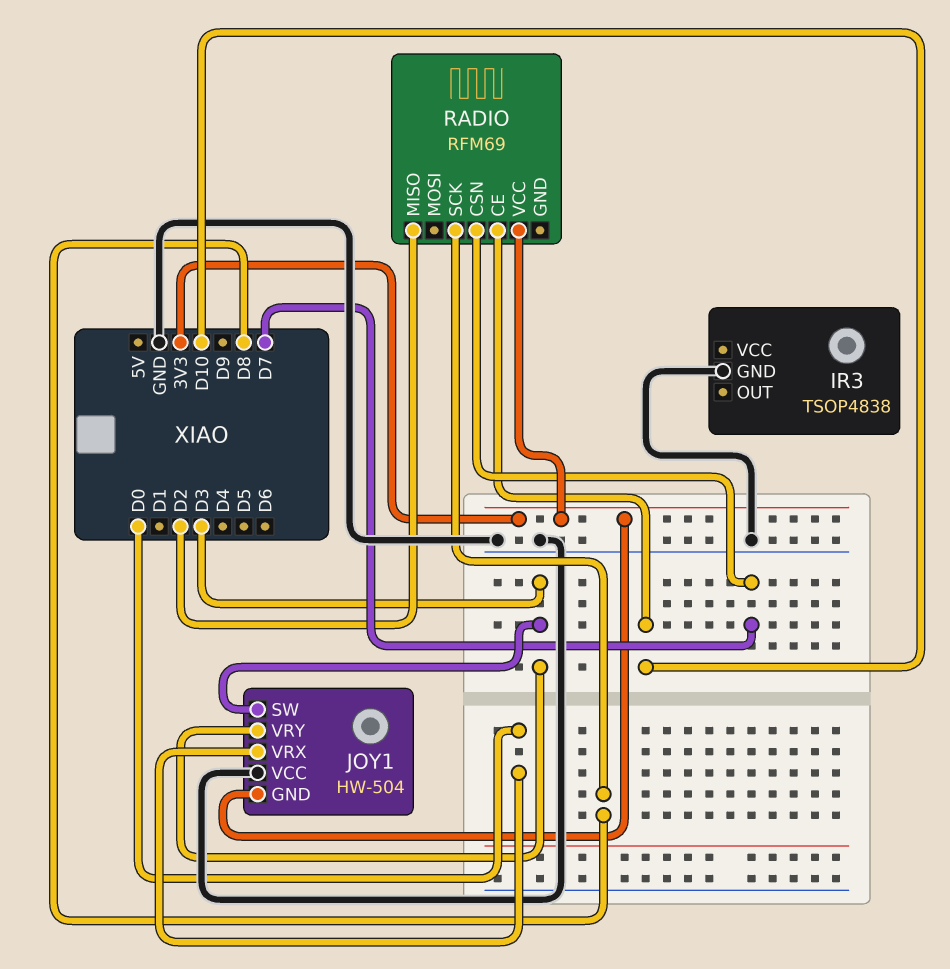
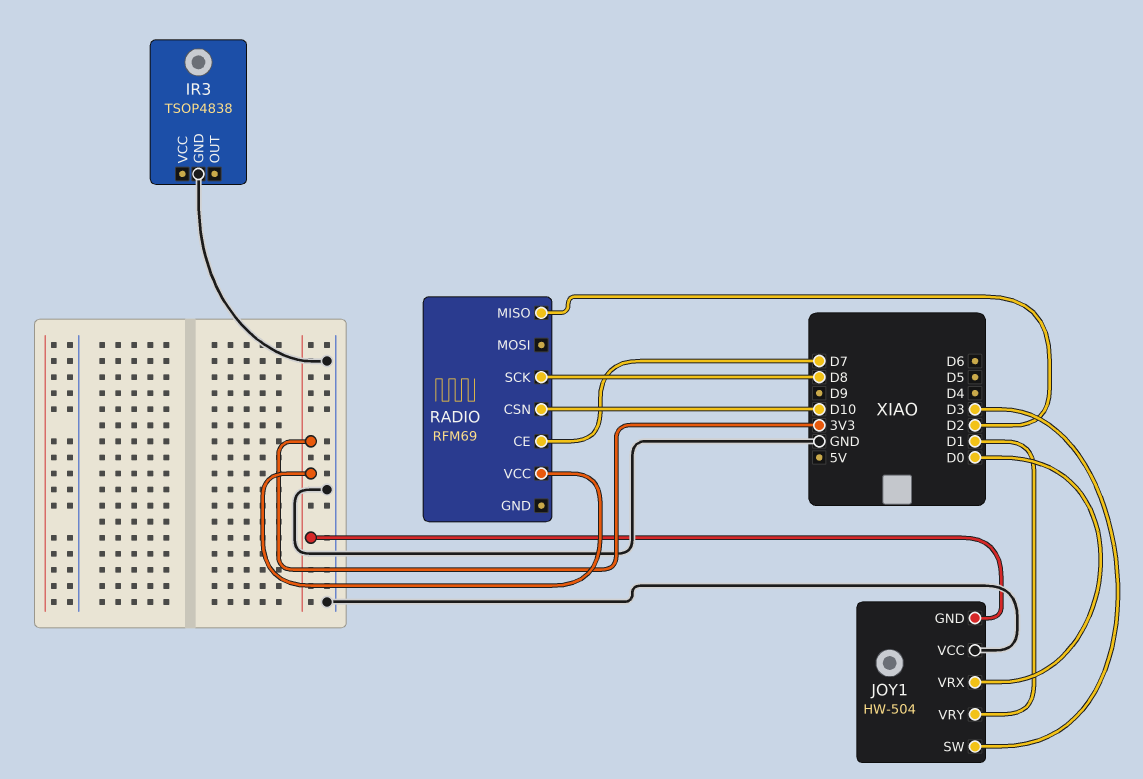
JOY1 pin VRY: D3 -> D1
RADIO pin CE: D10 -> D7
RADIO pin CSN: D7 -> D10

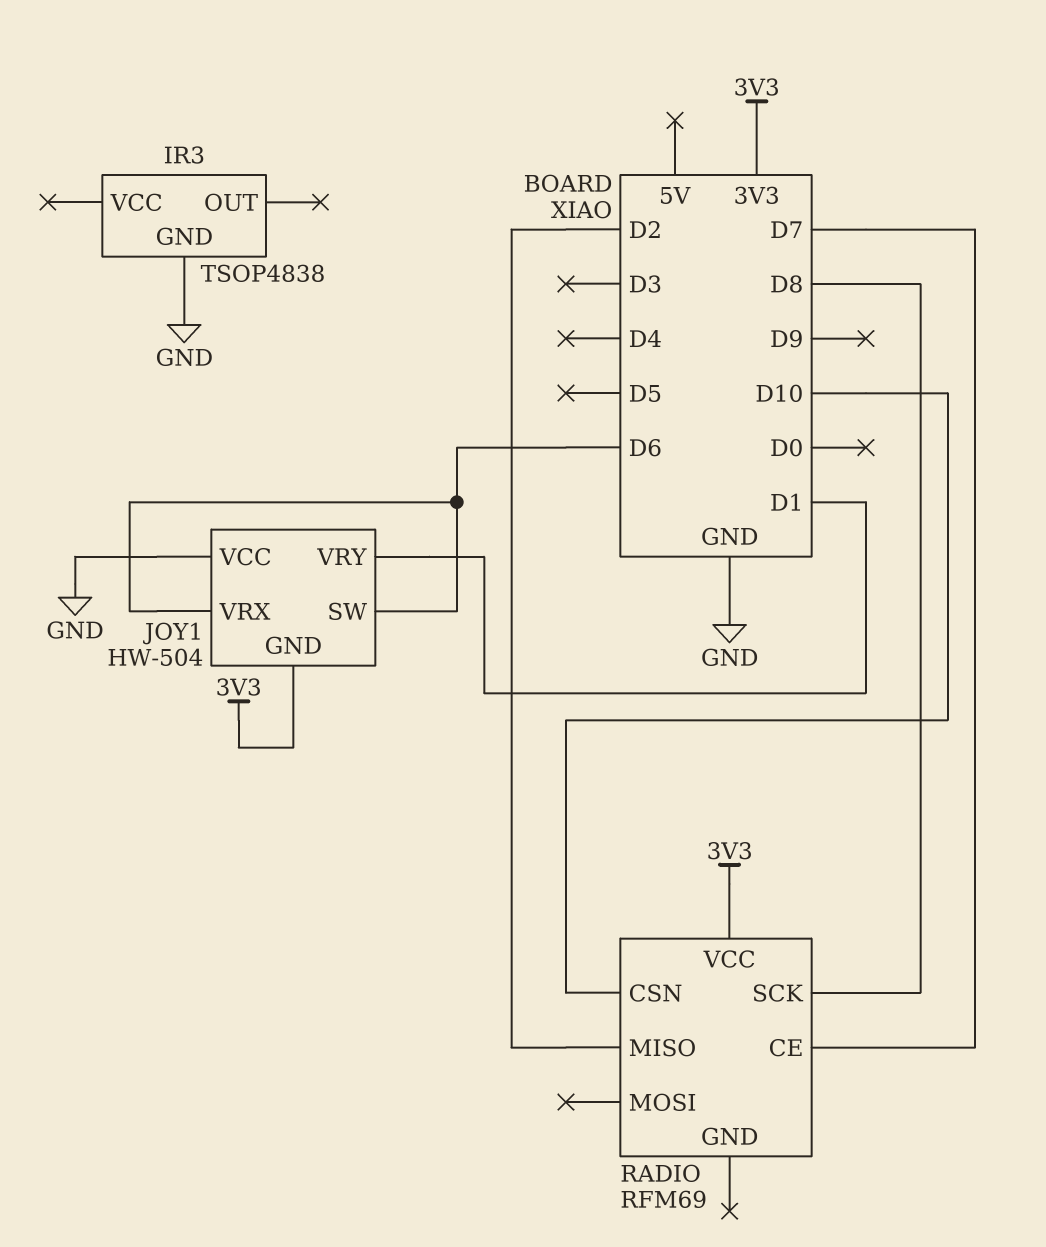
JOY1 pin SW: D3 -> D6
JOY1 pin VRX: D0 -> D6

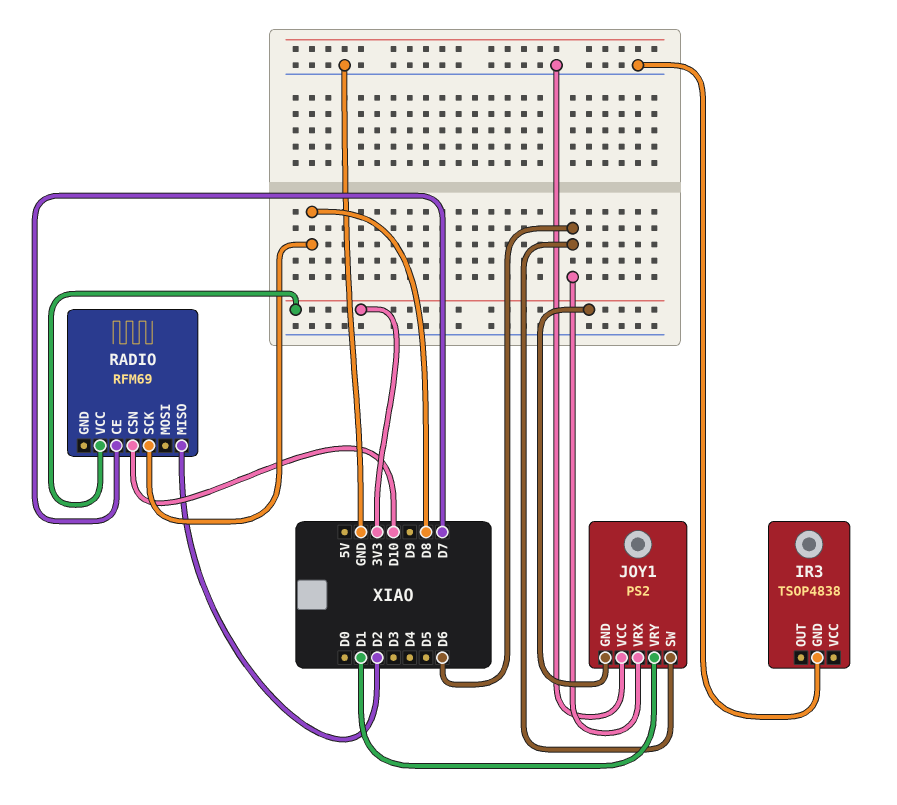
JOY1: HW-504 -> PS2

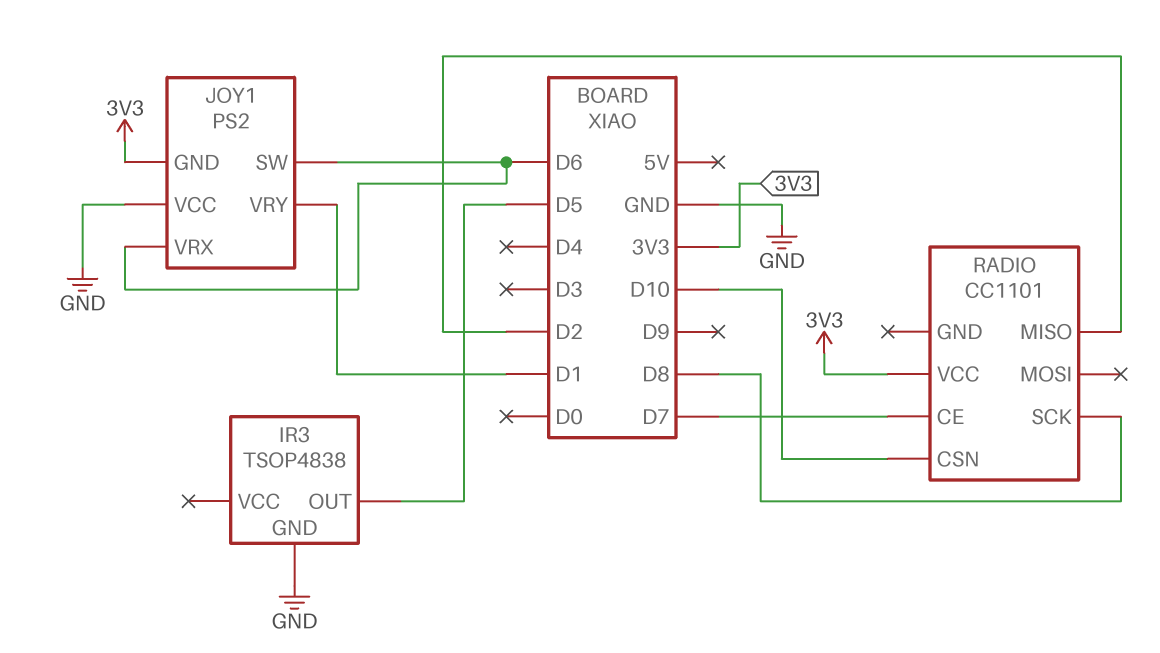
IR3 pin OUT: none -> D5
RADIO: RFM69 -> CC1101

